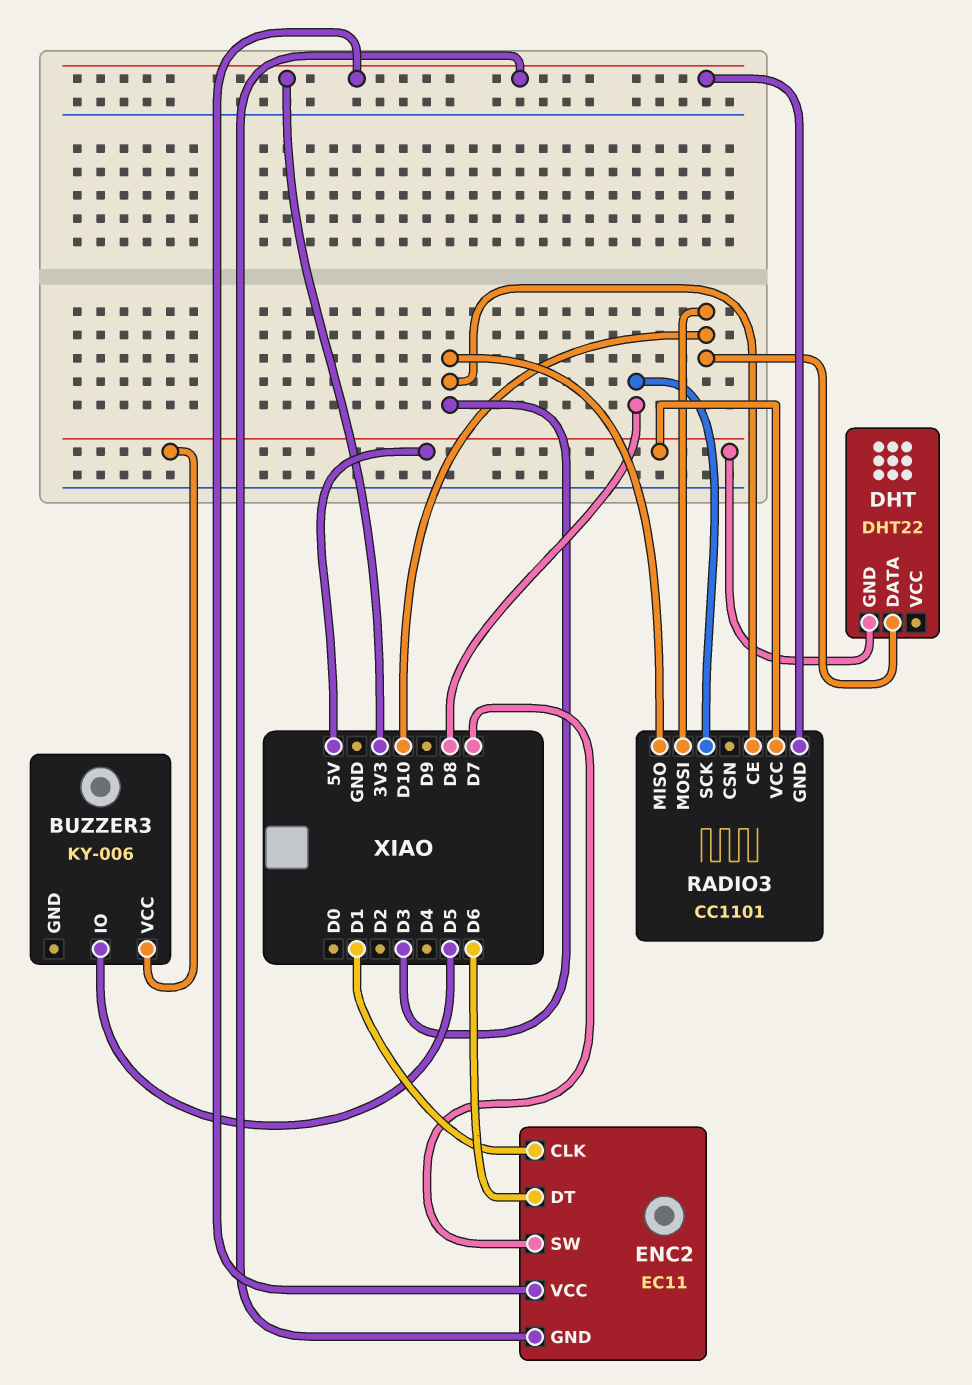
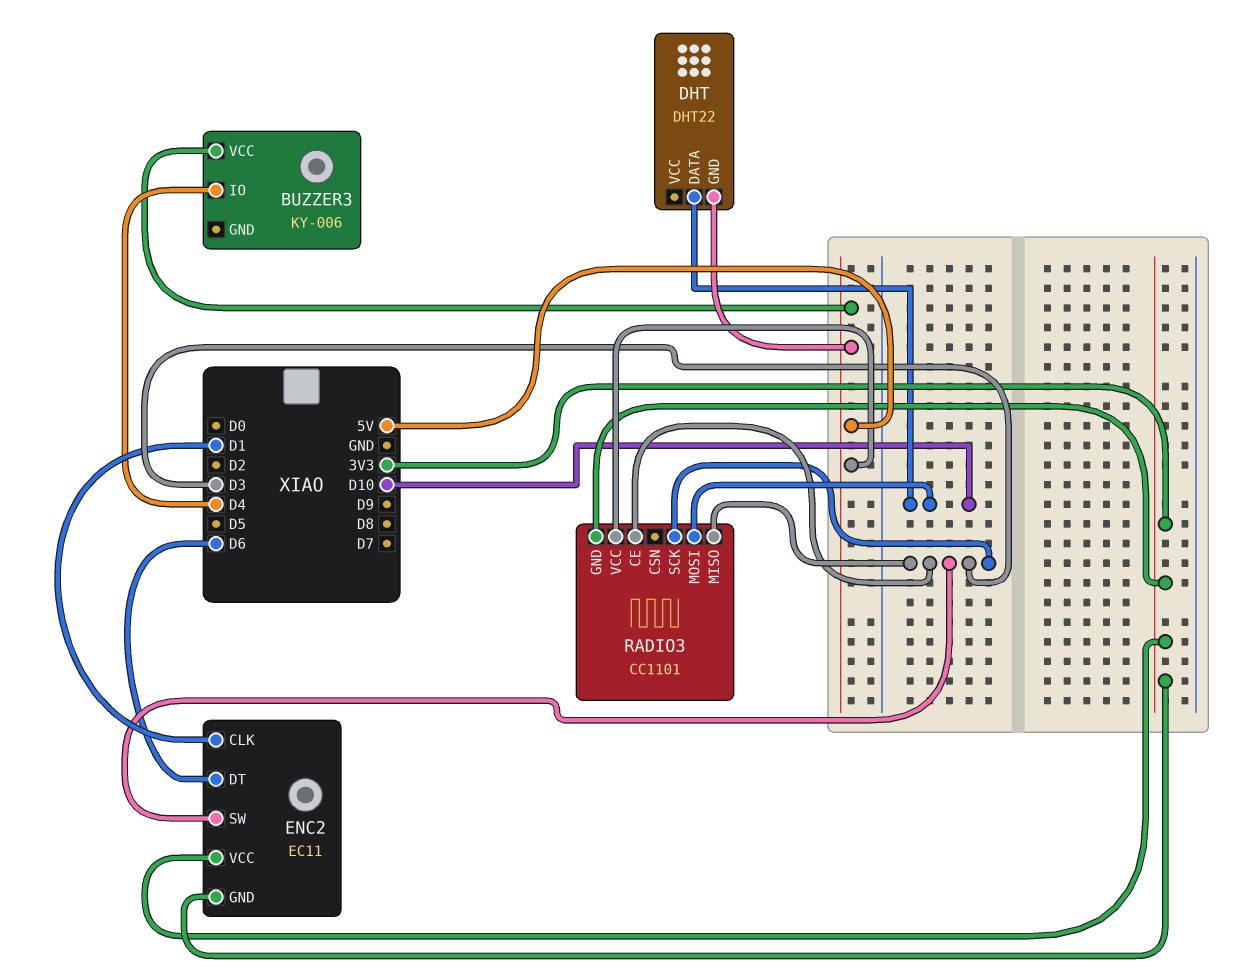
BUZZER3 pin IO: D5 -> D4
ENC2 pin SW: D7 -> D3
RADIO3 pin SCK: D8 -> D3

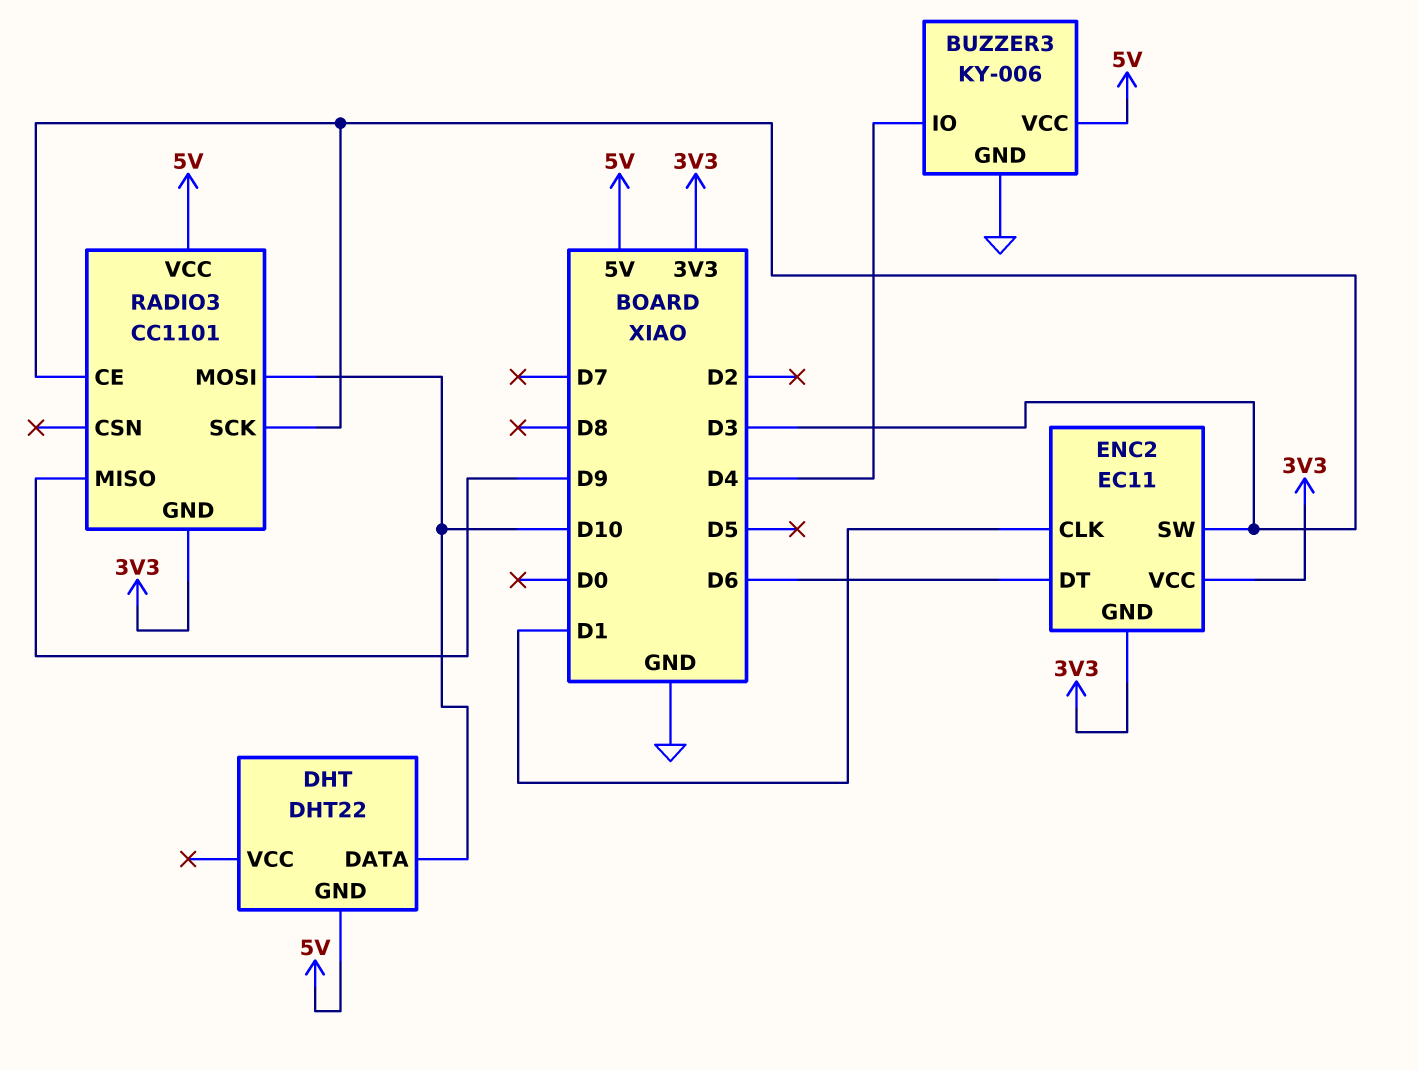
BUZZER3 pin GND: none -> GND
RADIO3 pin MISO: D3 -> D9

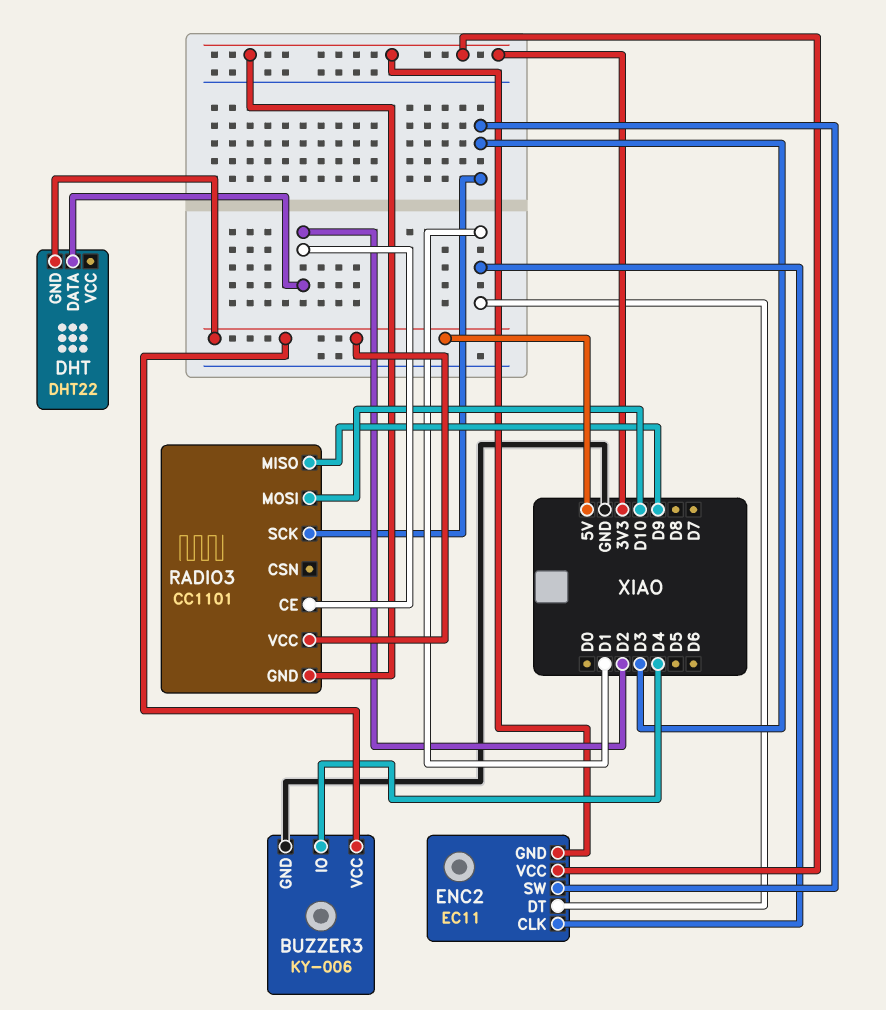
DHT pin DATA: D10 -> D2
ENC2 pin DT: D6 -> D1
RADIO3 pin CE: D3 -> D2

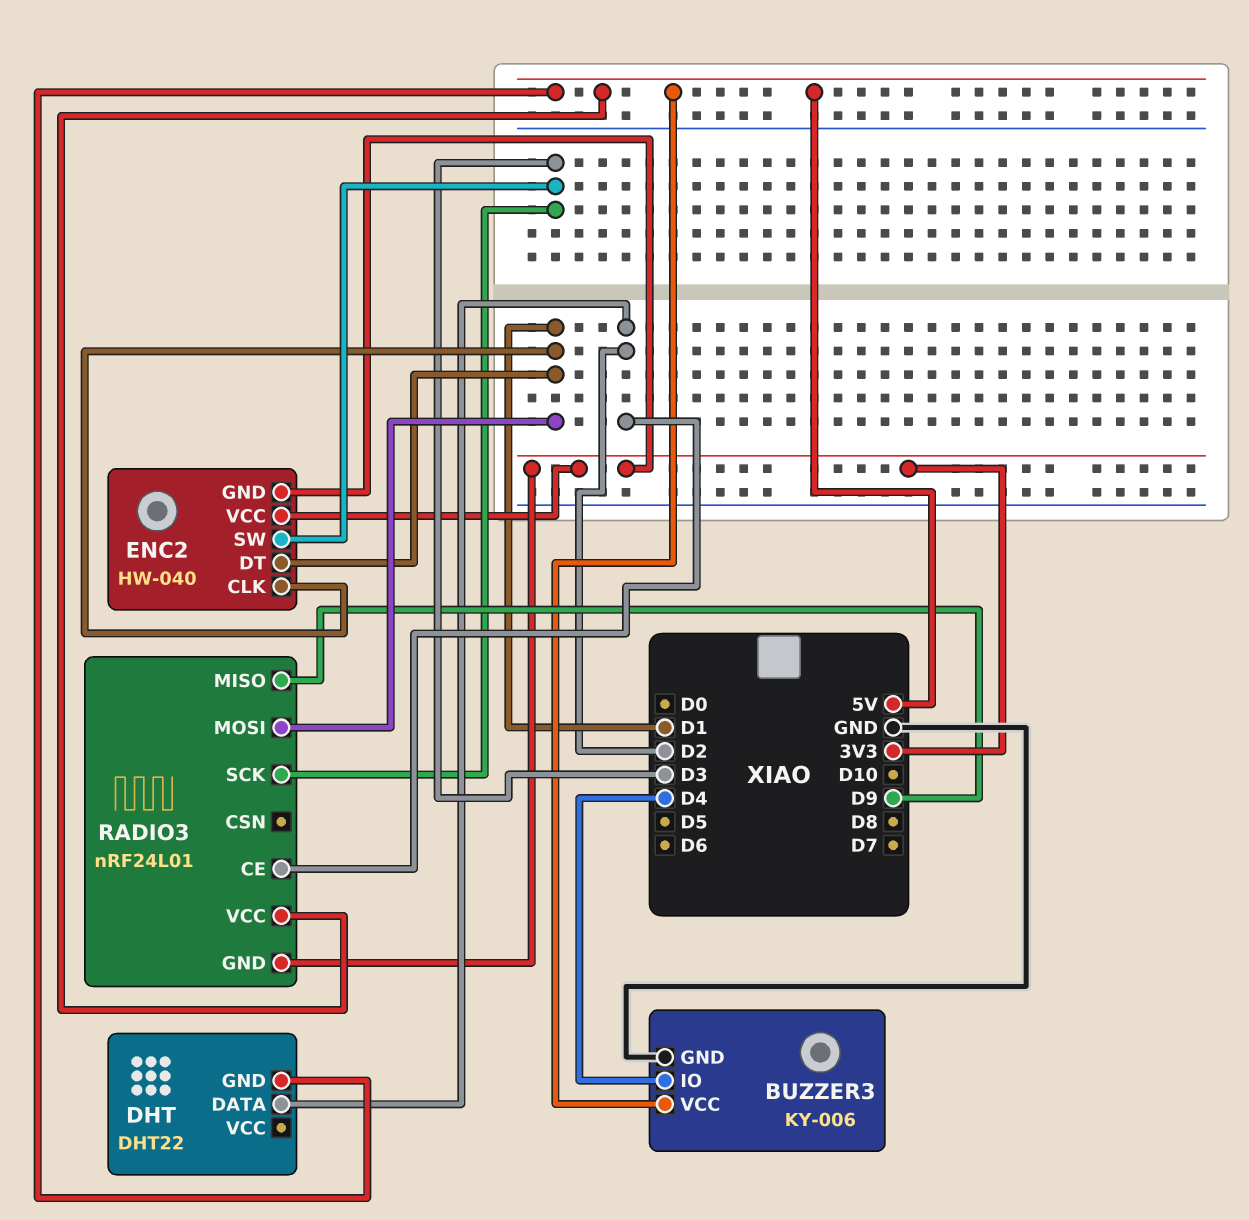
ENC2: EC11 -> HW-040
RADIO3: CC1101 -> nRF24L01
RADIO3 pin MOSI: D10 -> D1

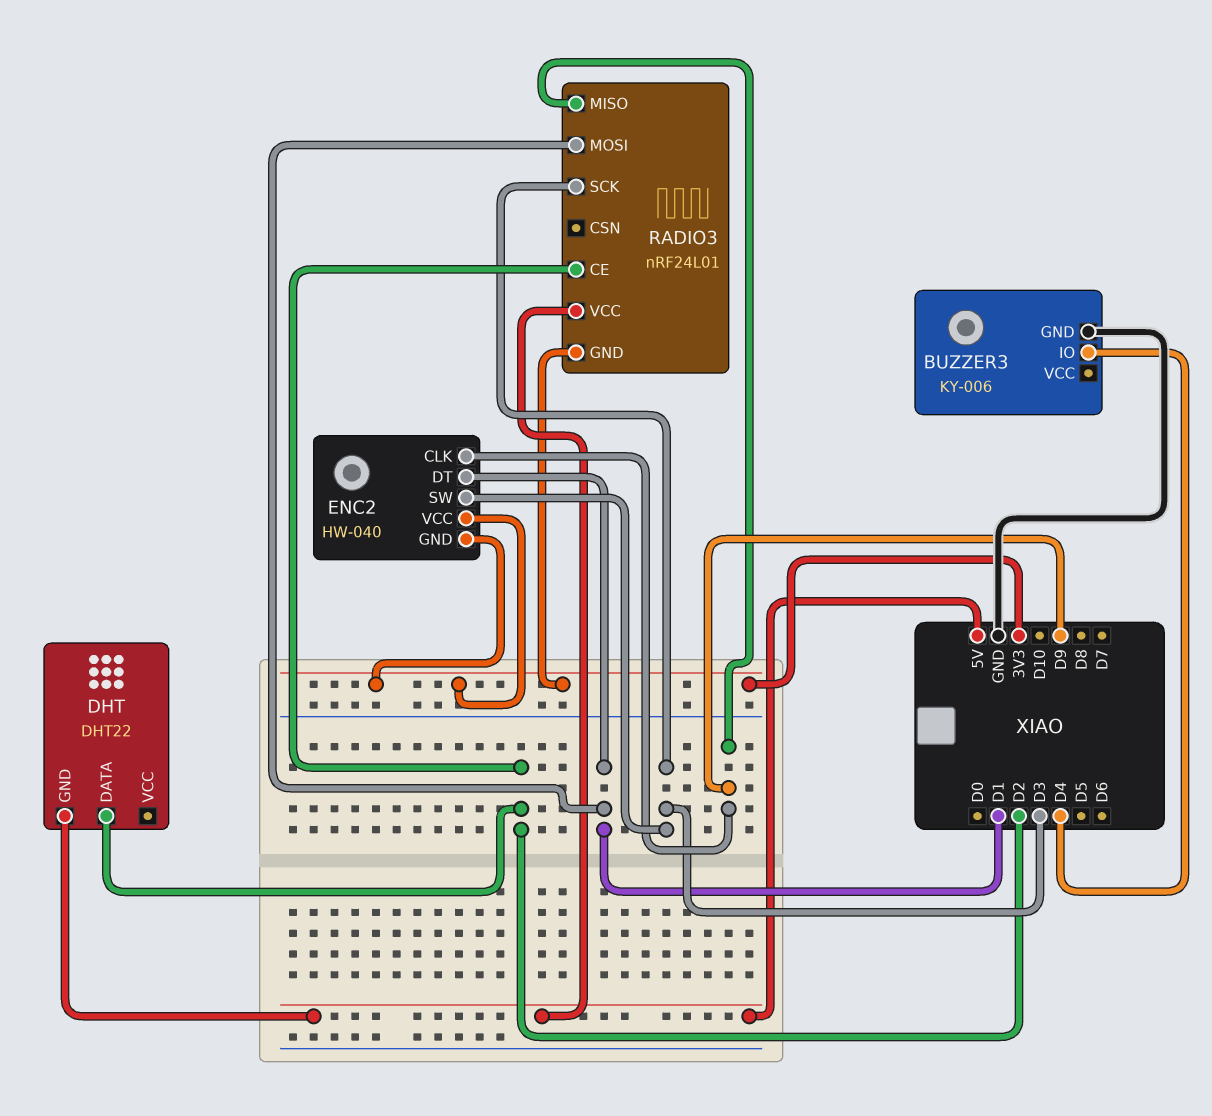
BUZZER3 pin VCC: 5V -> none
ENC2 pin CLK: D1 -> D9

